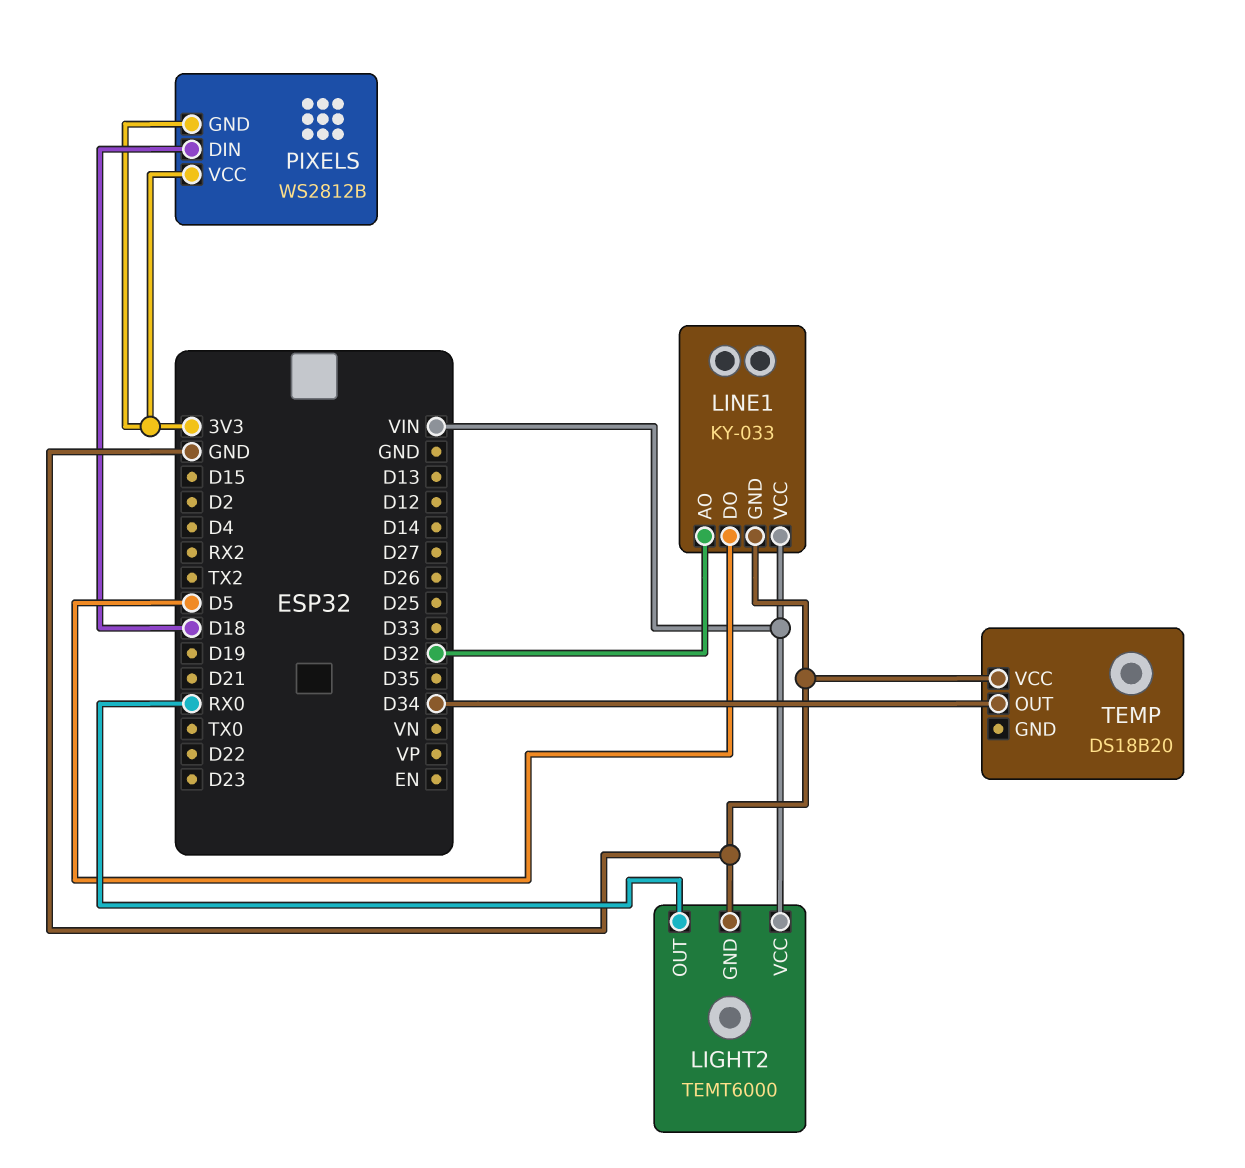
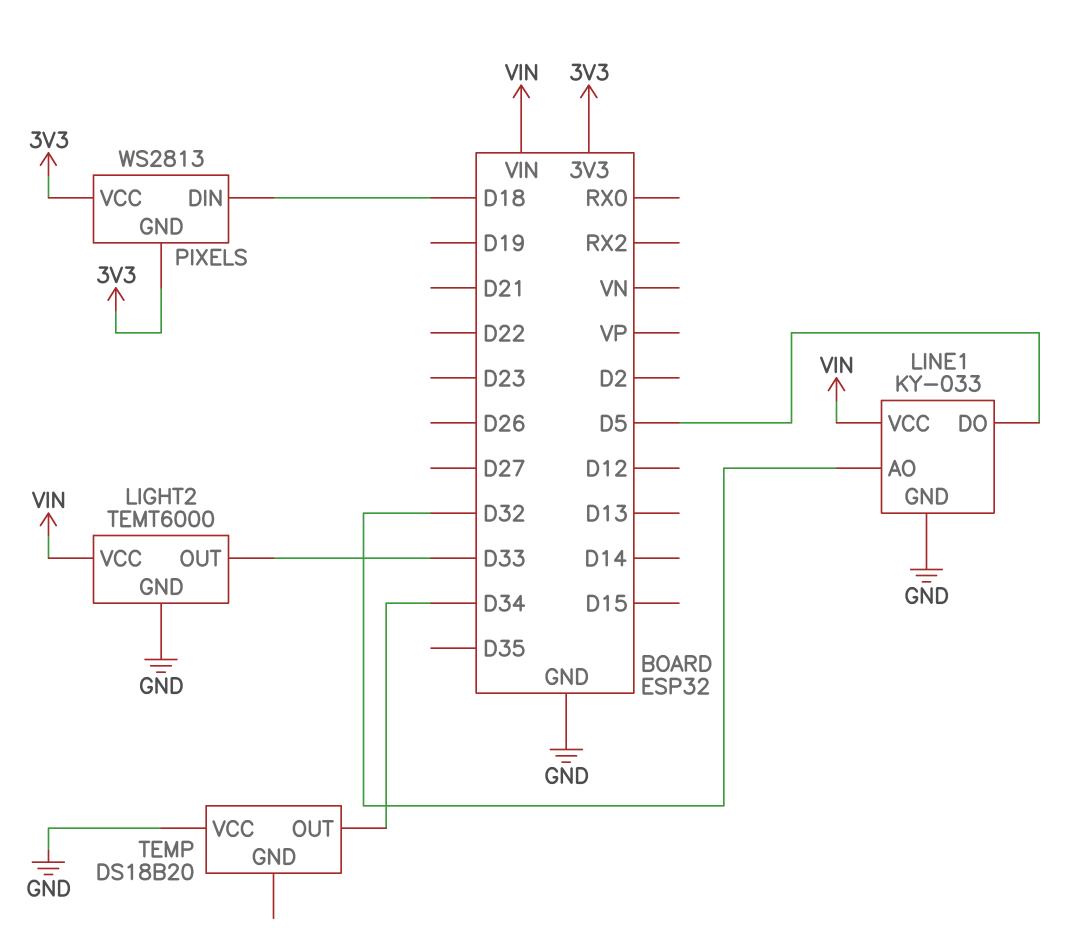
LIGHT2 pin OUT: RX0 -> D33
PIXELS: WS2812B -> WS2813

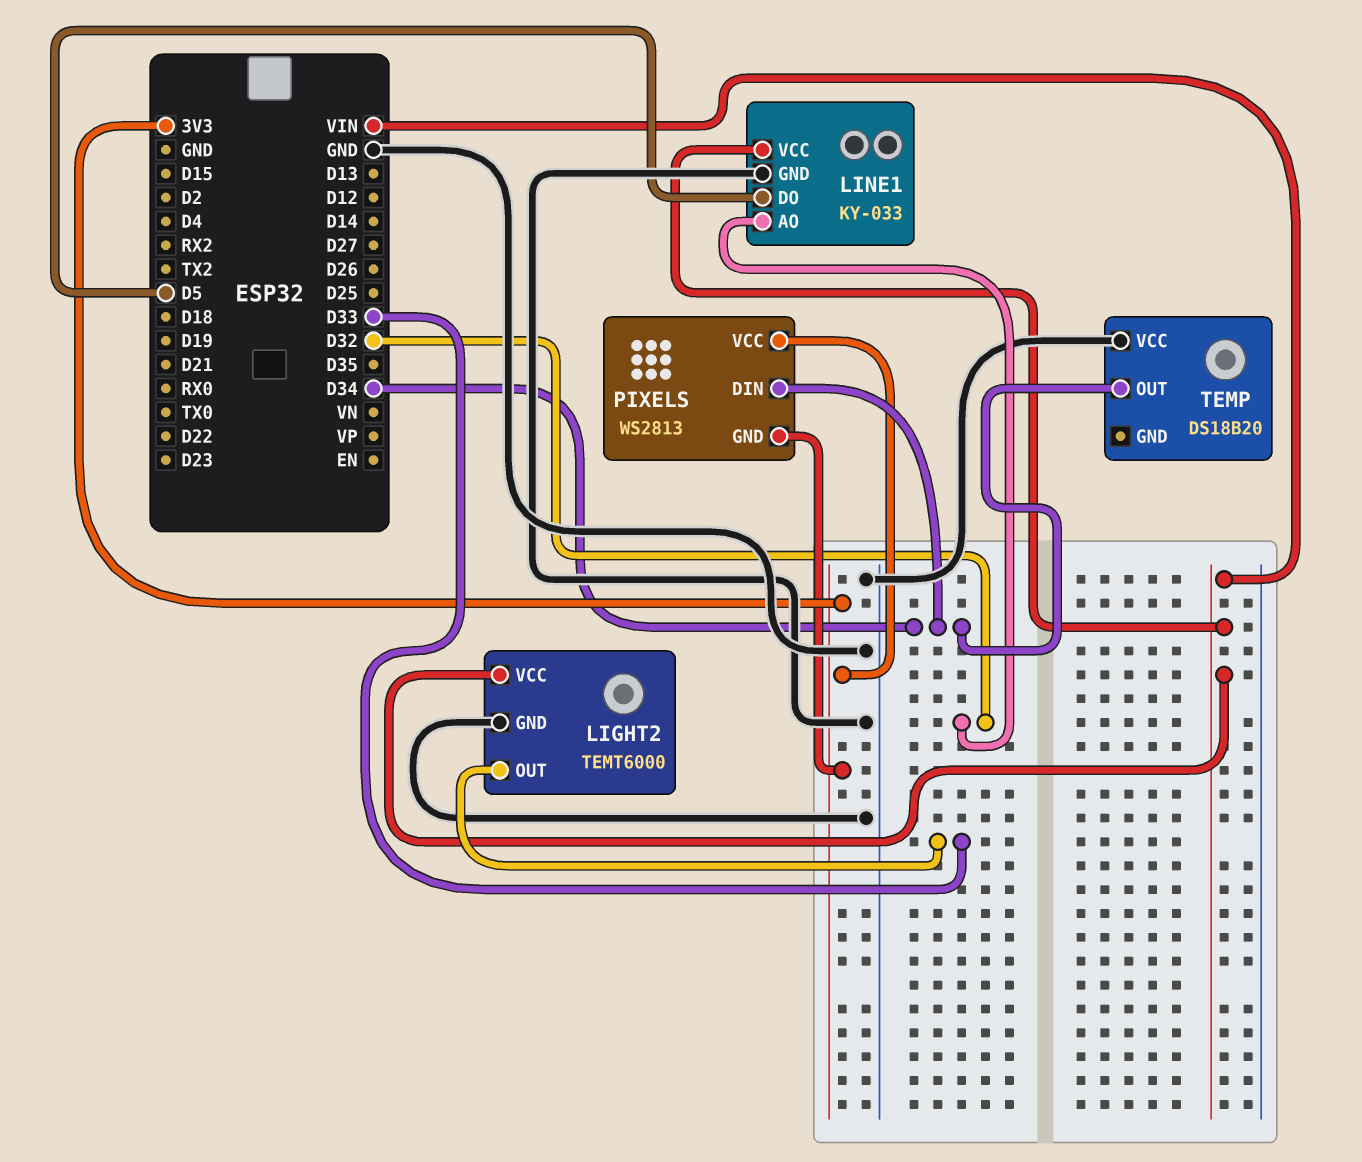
PIXELS pin DIN: D18 -> D34

